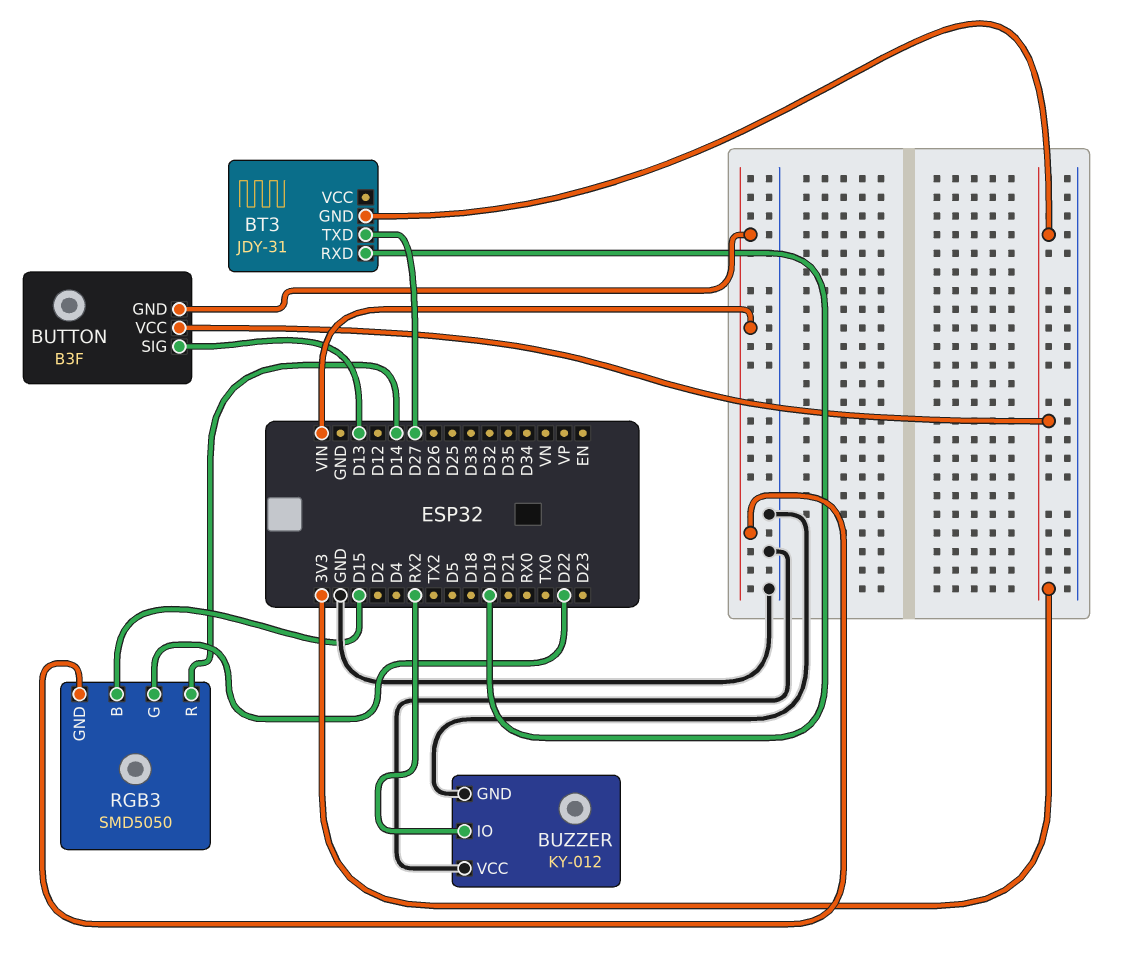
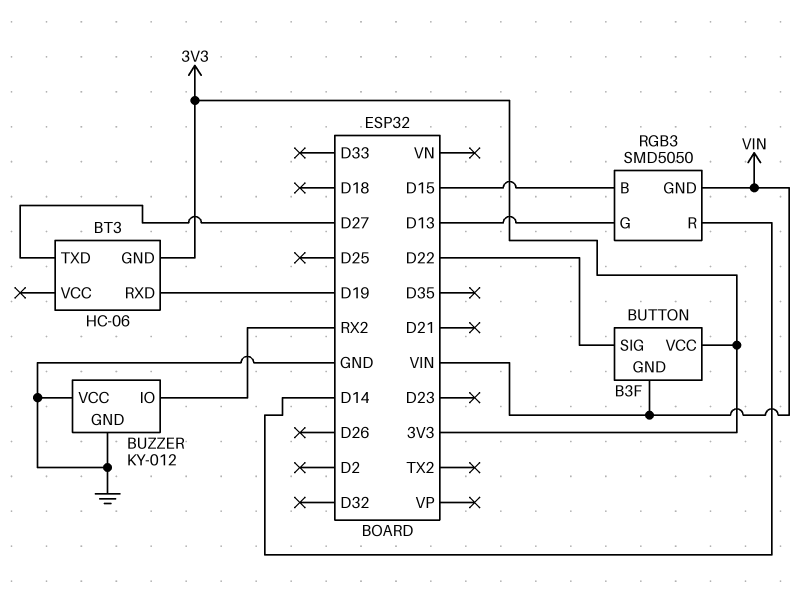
BT3: JDY-31 -> HC-06
BUTTON pin SIG: D13 -> D22
RGB3 pin G: D22 -> D13

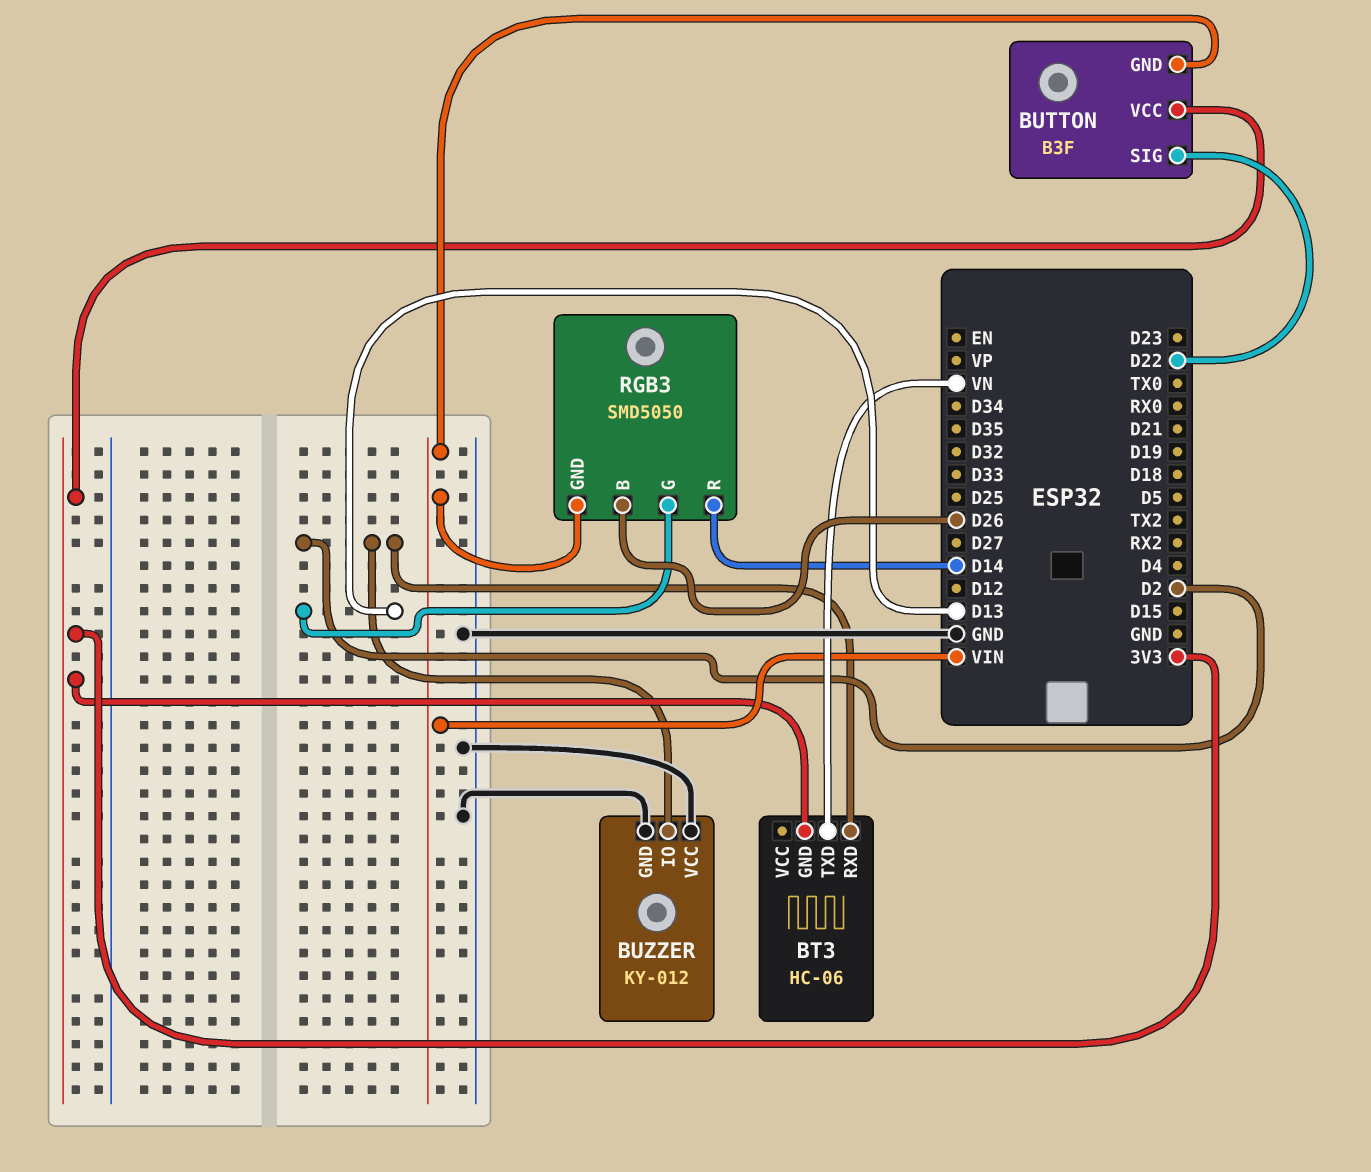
BT3 pin RXD: D19 -> D2
BT3 pin TXD: D27 -> VN
BUZZER pin IO: RX2 -> D2
RGB3 pin B: D15 -> D26

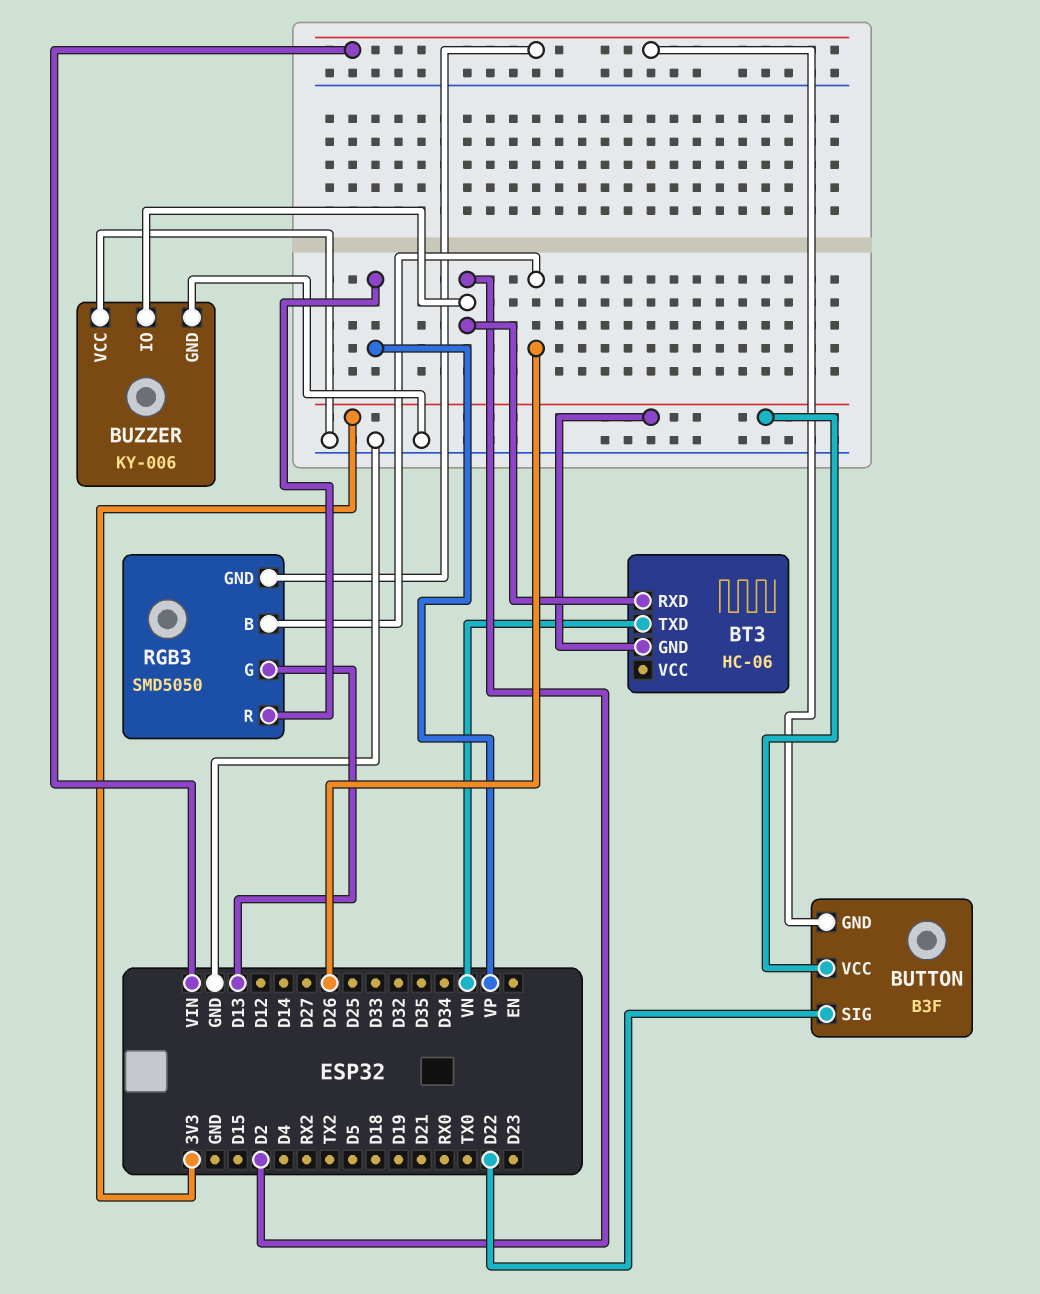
BUZZER: KY-012 -> KY-006
RGB3 pin R: D14 -> VP

